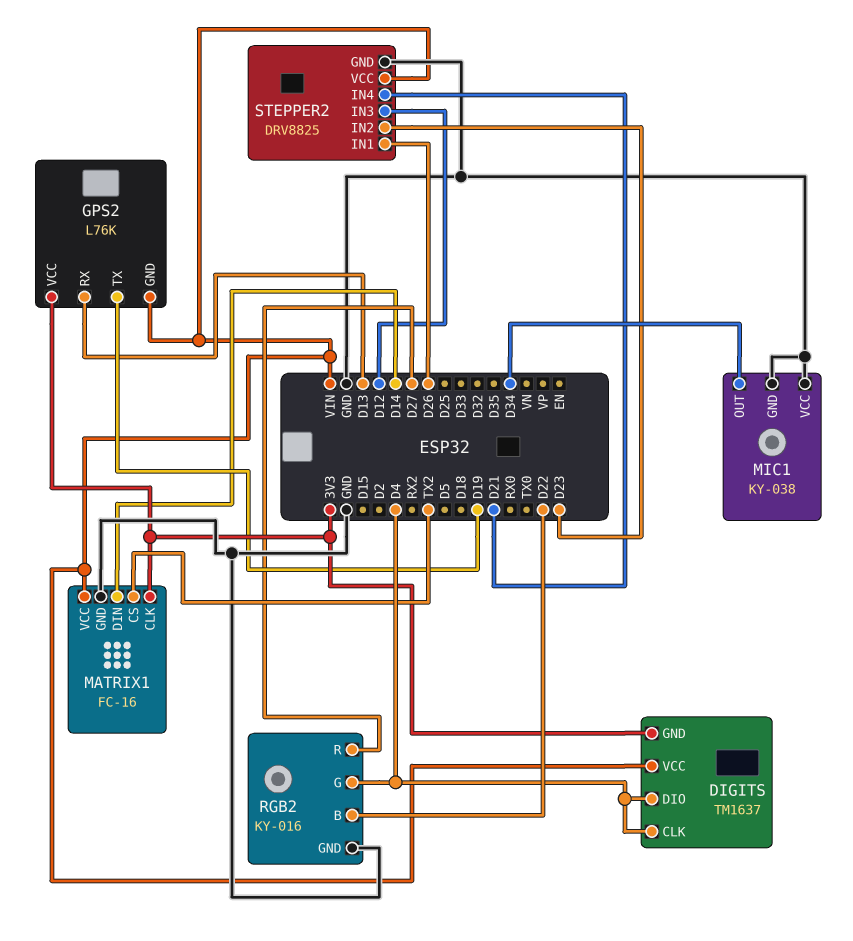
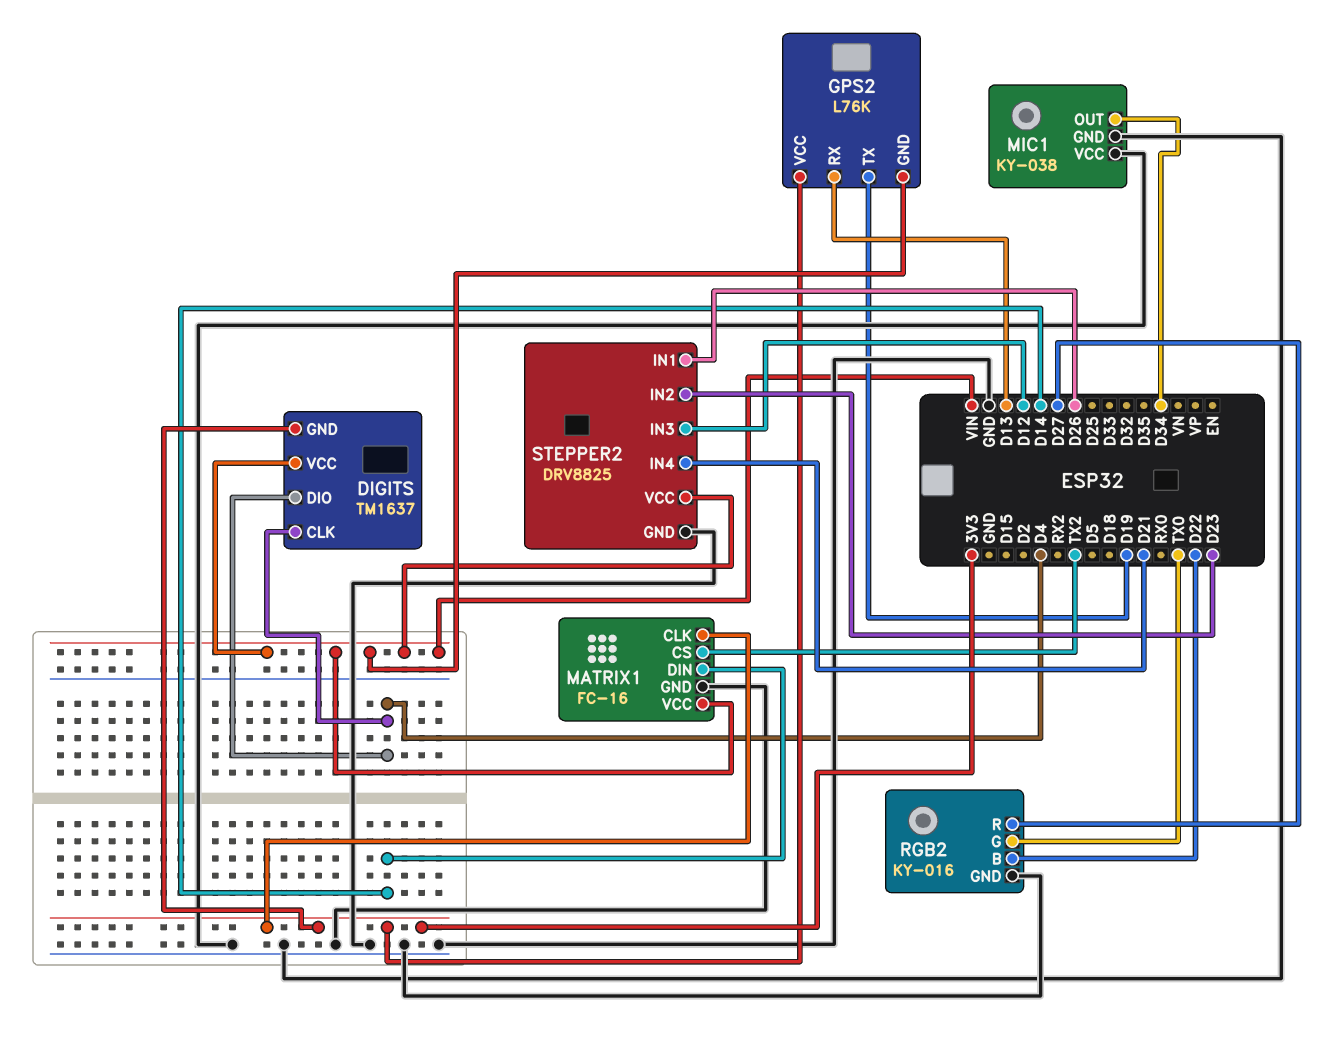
RGB2 pin G: D4 -> TX0

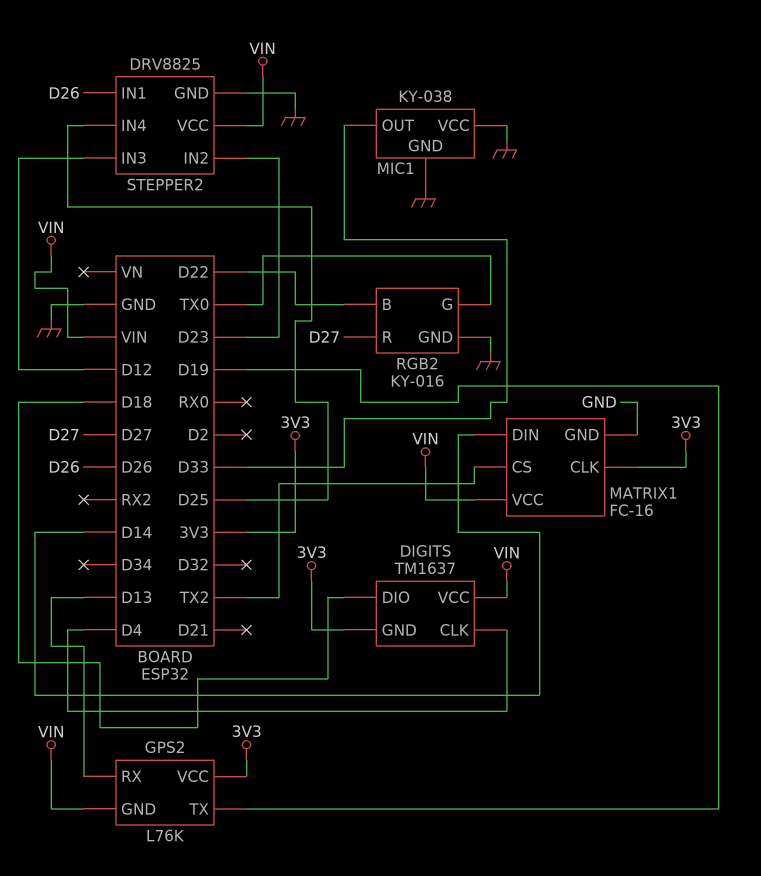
DIGITS pin DIO: D4 -> D18
MIC1 pin OUT: D34 -> D33
STEPPER2 pin IN4: D21 -> D25

